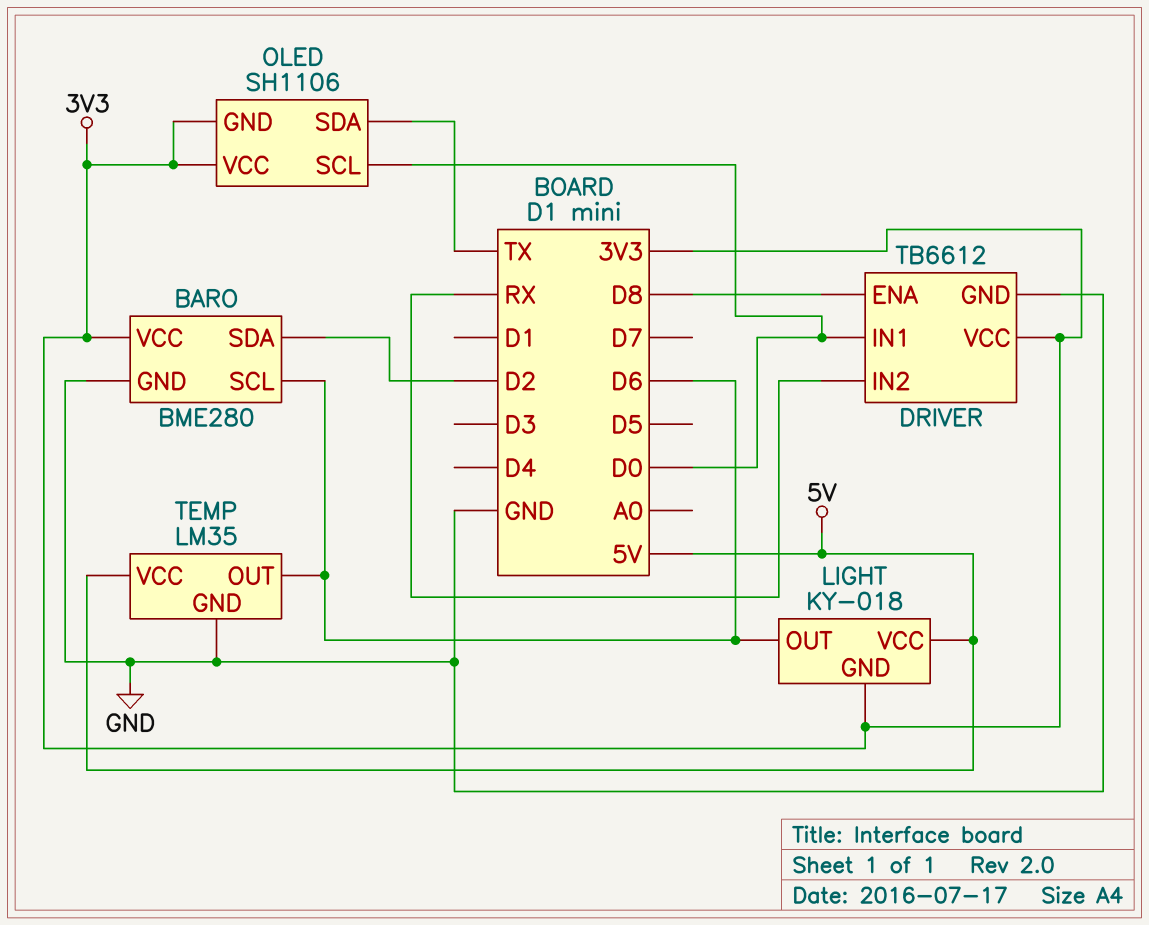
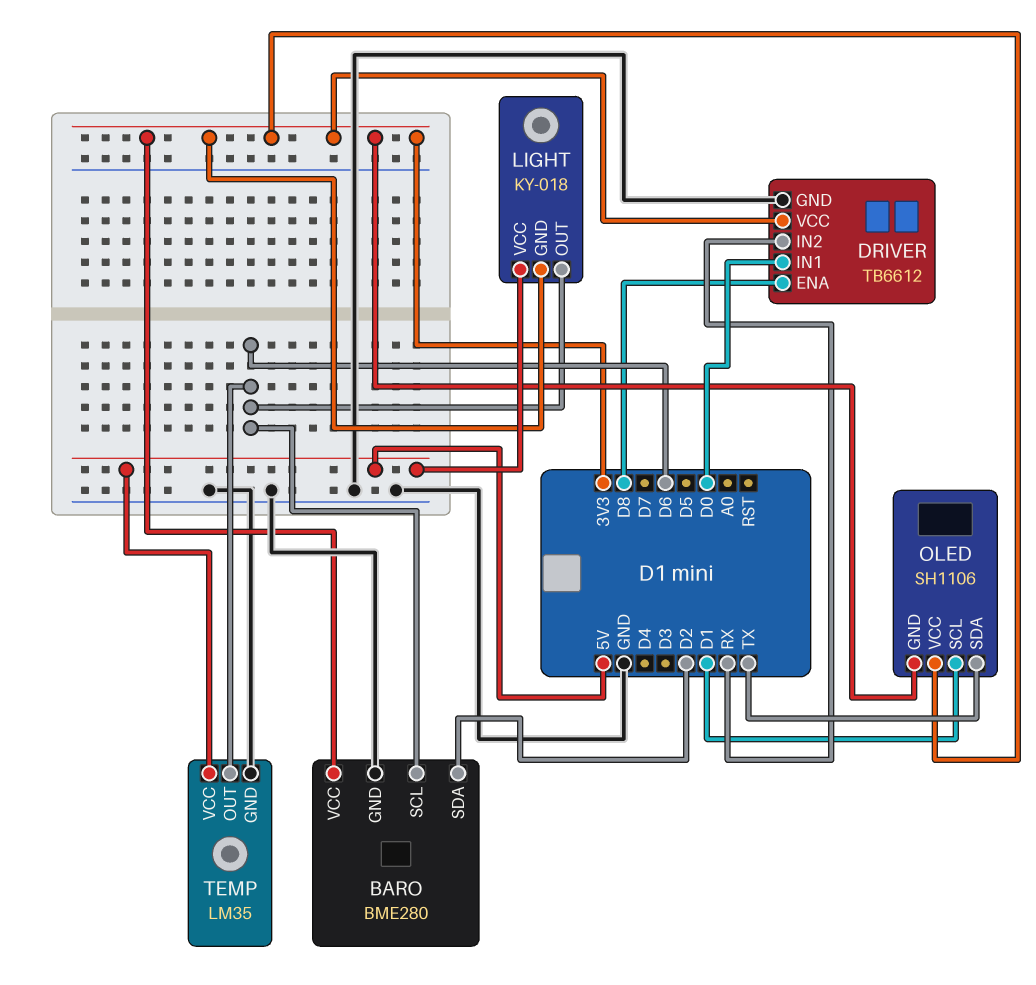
OLED pin SCL: D0 -> D1

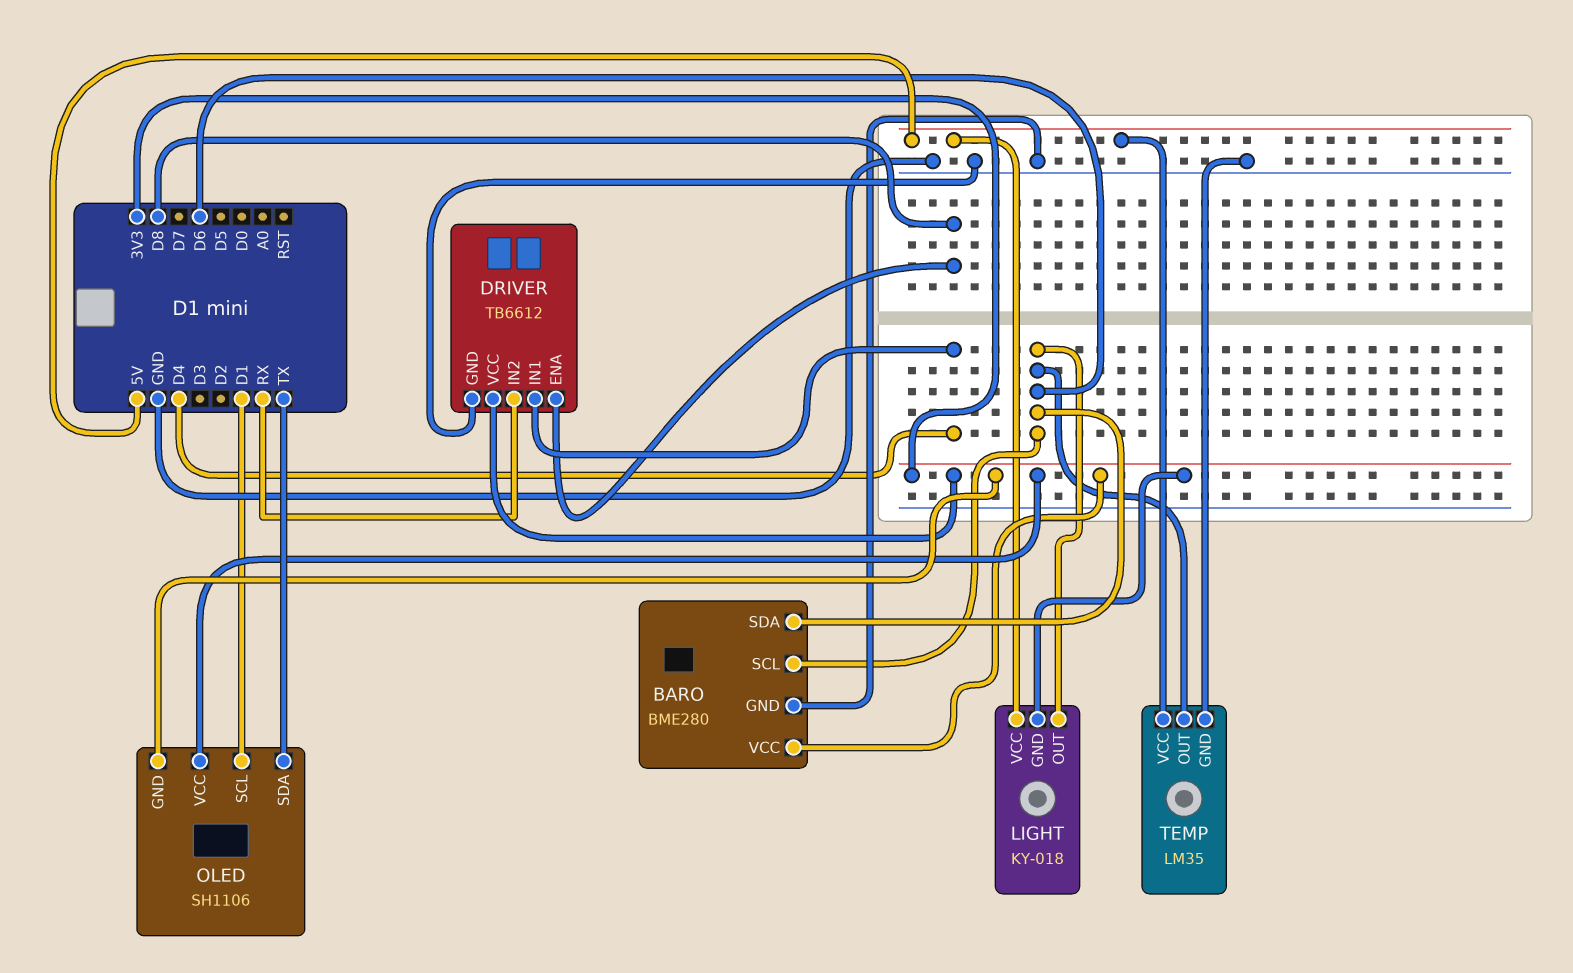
BARO pin SDA: D2 -> D6
DRIVER pin IN1: D0 -> D4

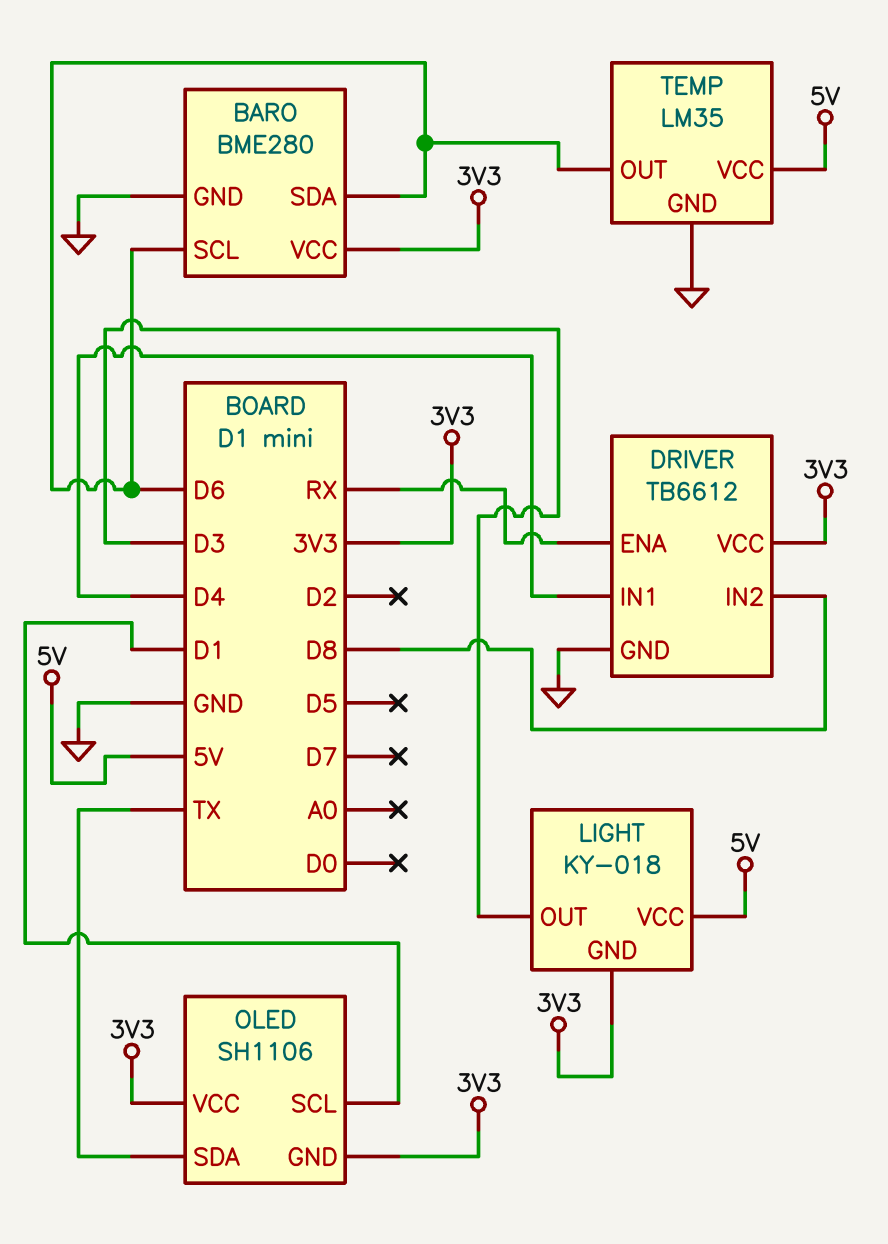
DRIVER pin ENA: D8 -> RX
DRIVER pin IN2: RX -> D8
LIGHT pin OUT: D6 -> D3

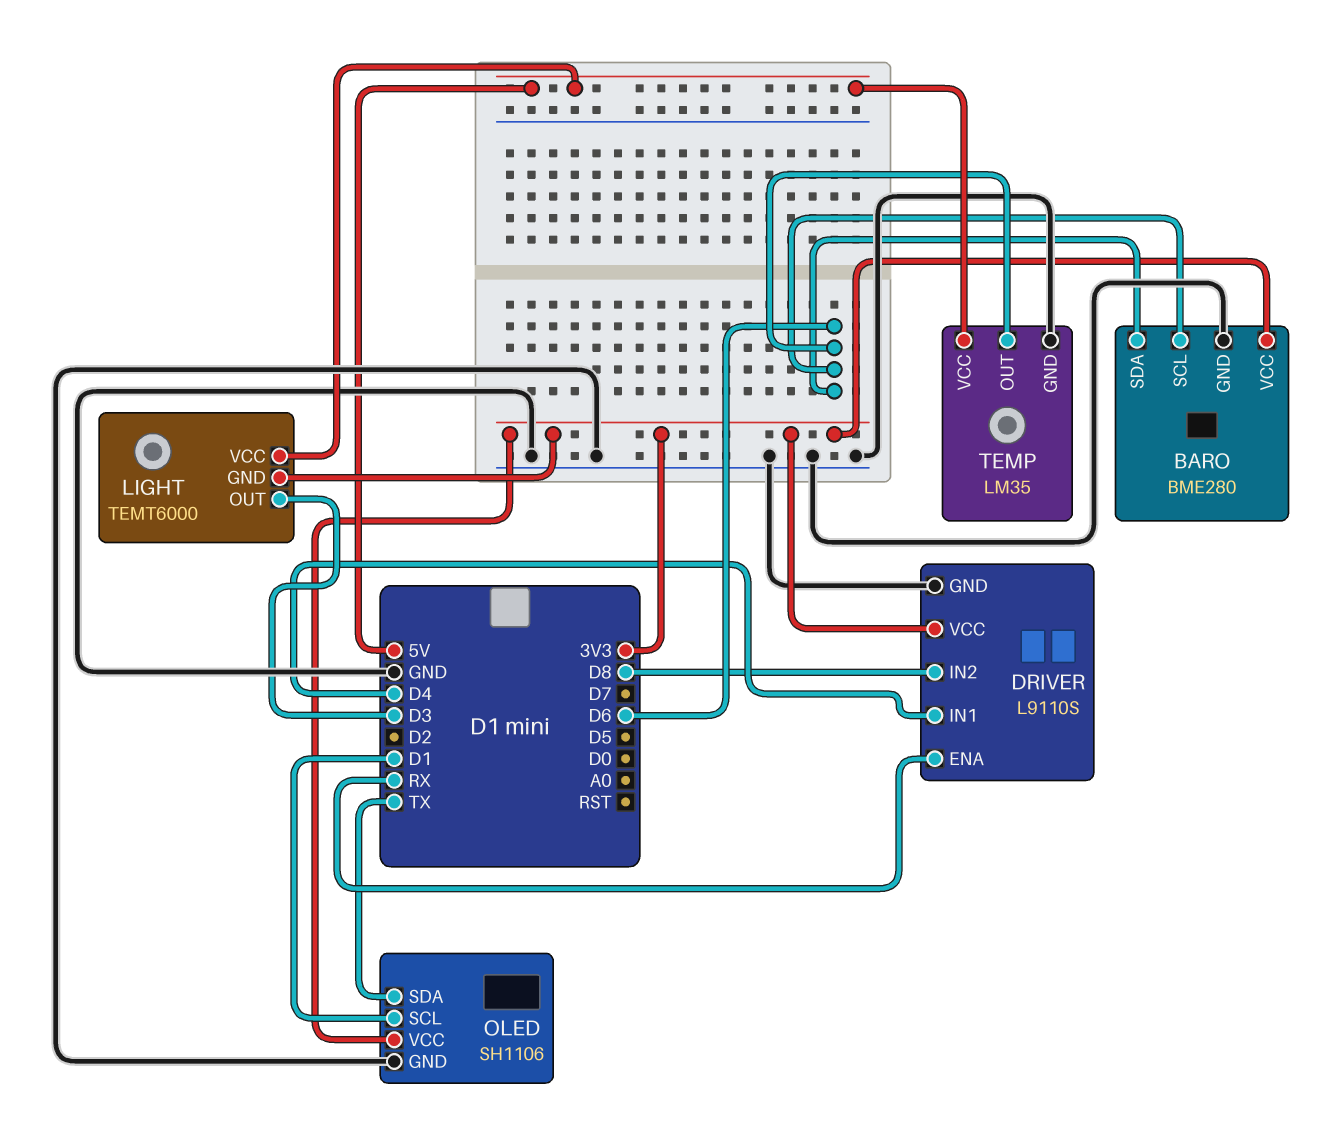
DRIVER: TB6612 -> L9110S
LIGHT: KY-018 -> TEMT6000
OLED pin GND: 3V3 -> GND

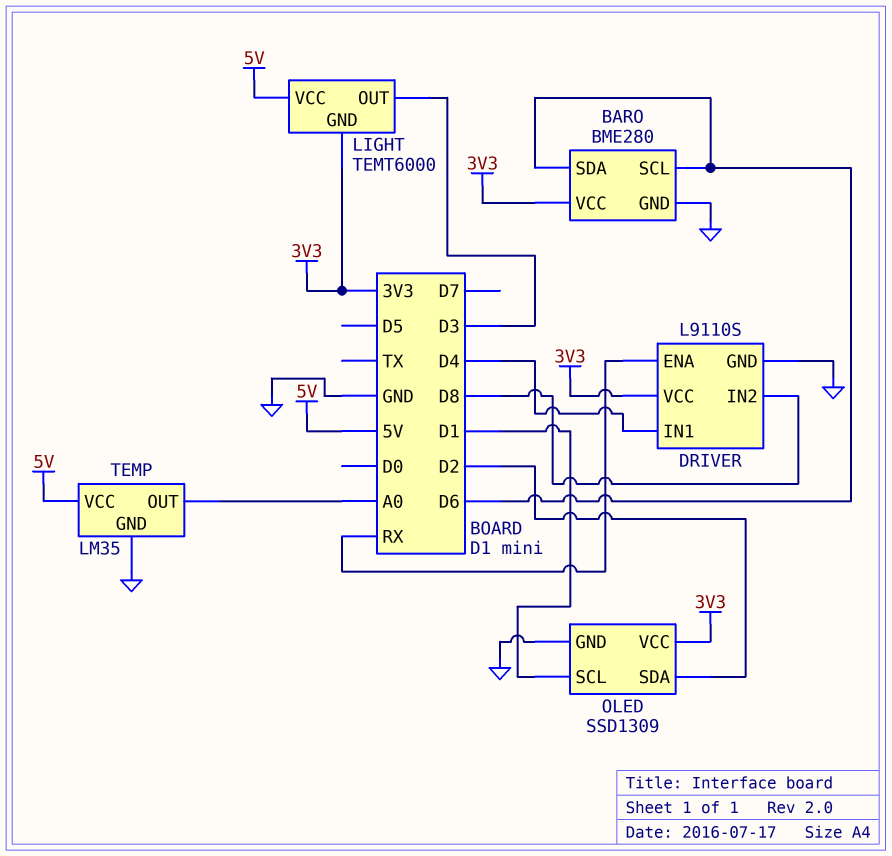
OLED: SH1106 -> SSD1309
OLED pin SDA: TX -> D2
TEMP pin OUT: D6 -> A0

